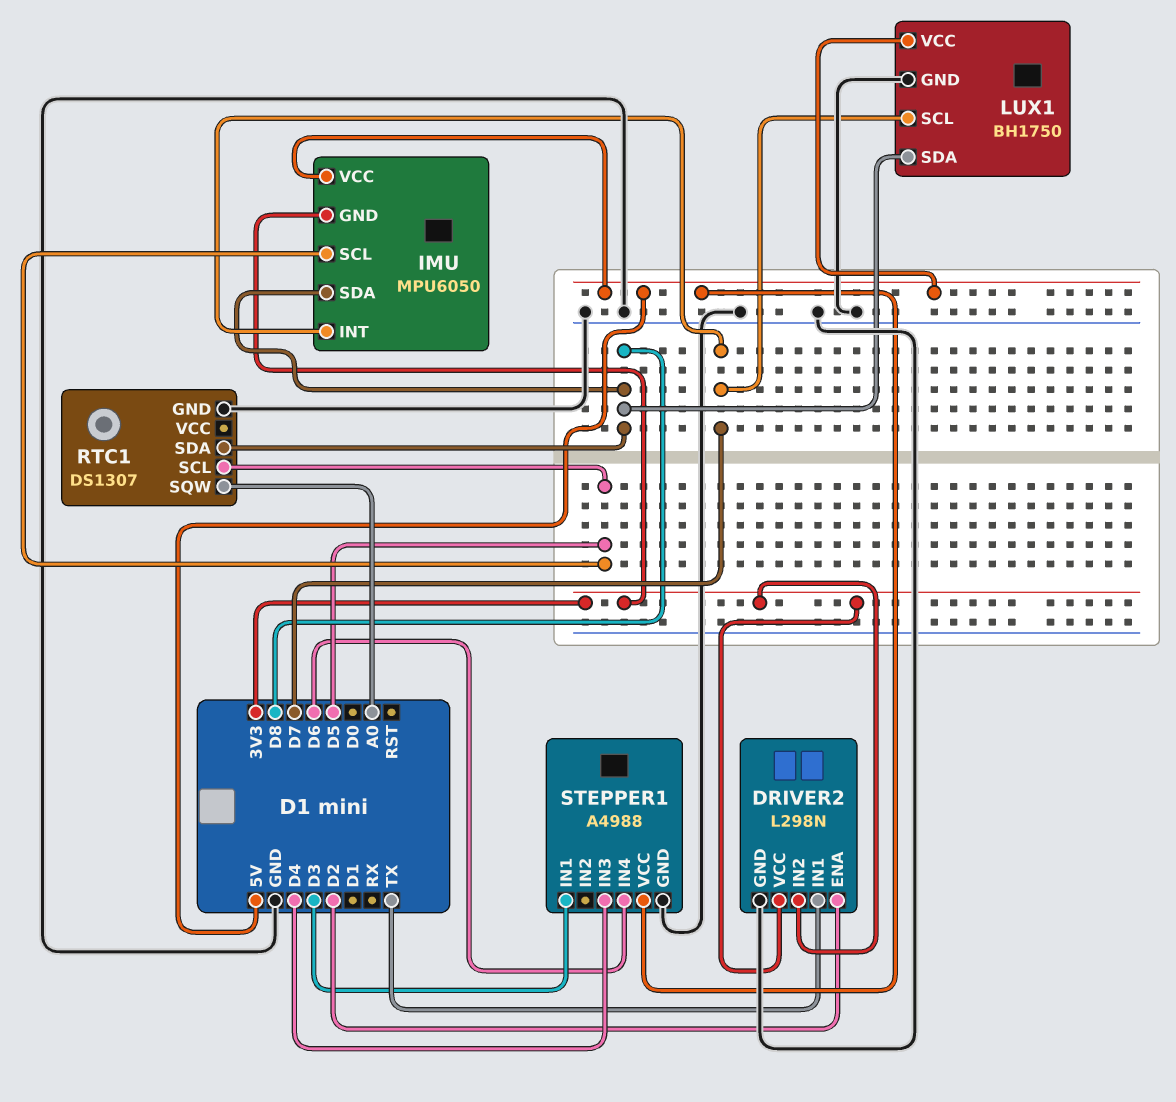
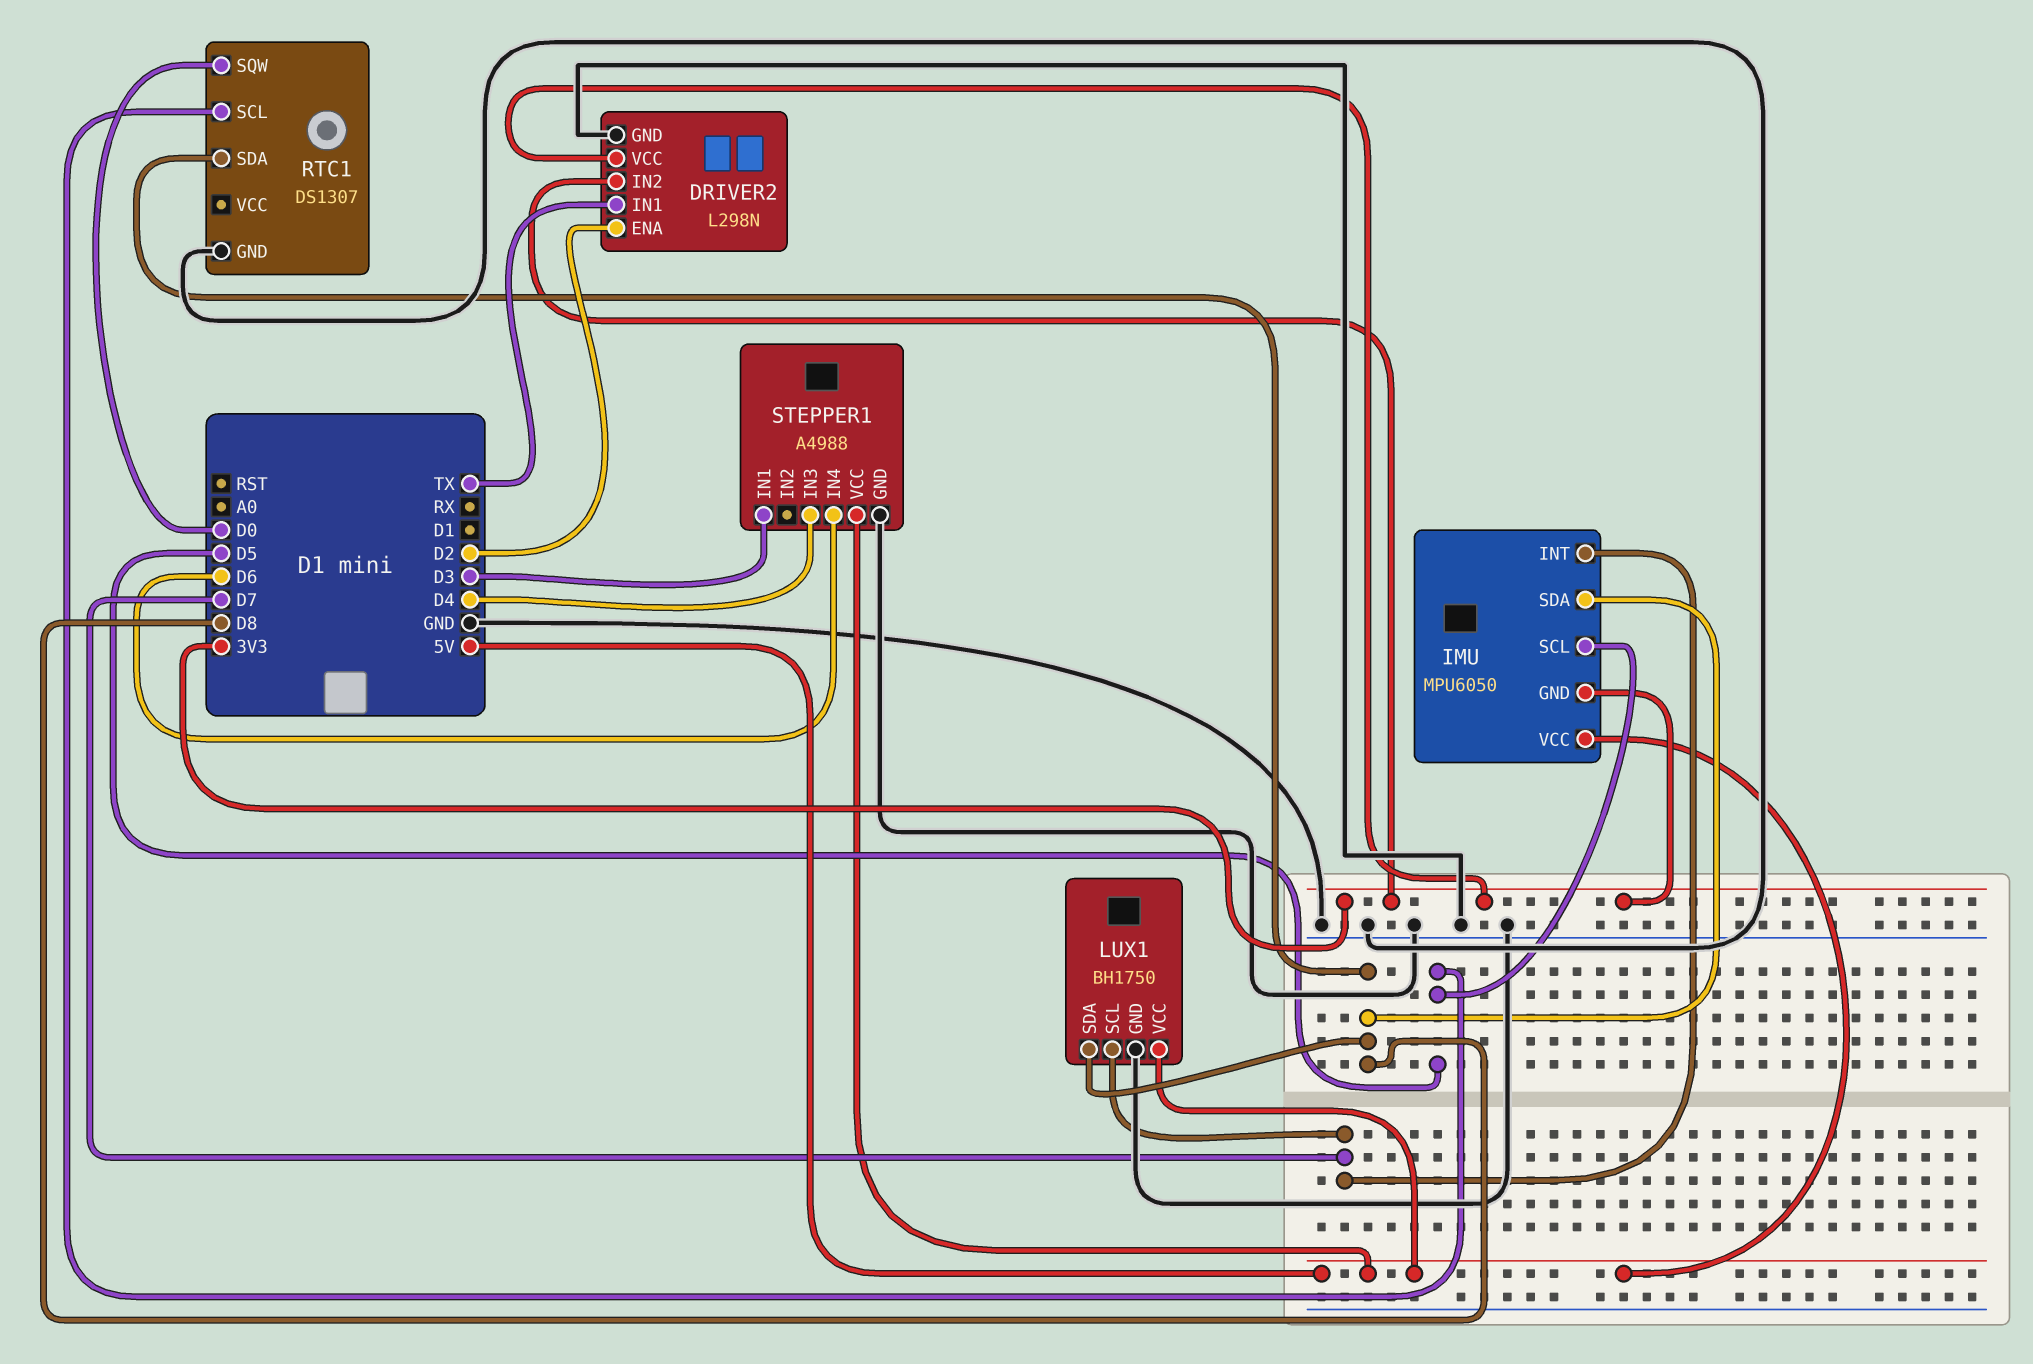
RTC1 pin SQW: A0 -> D0

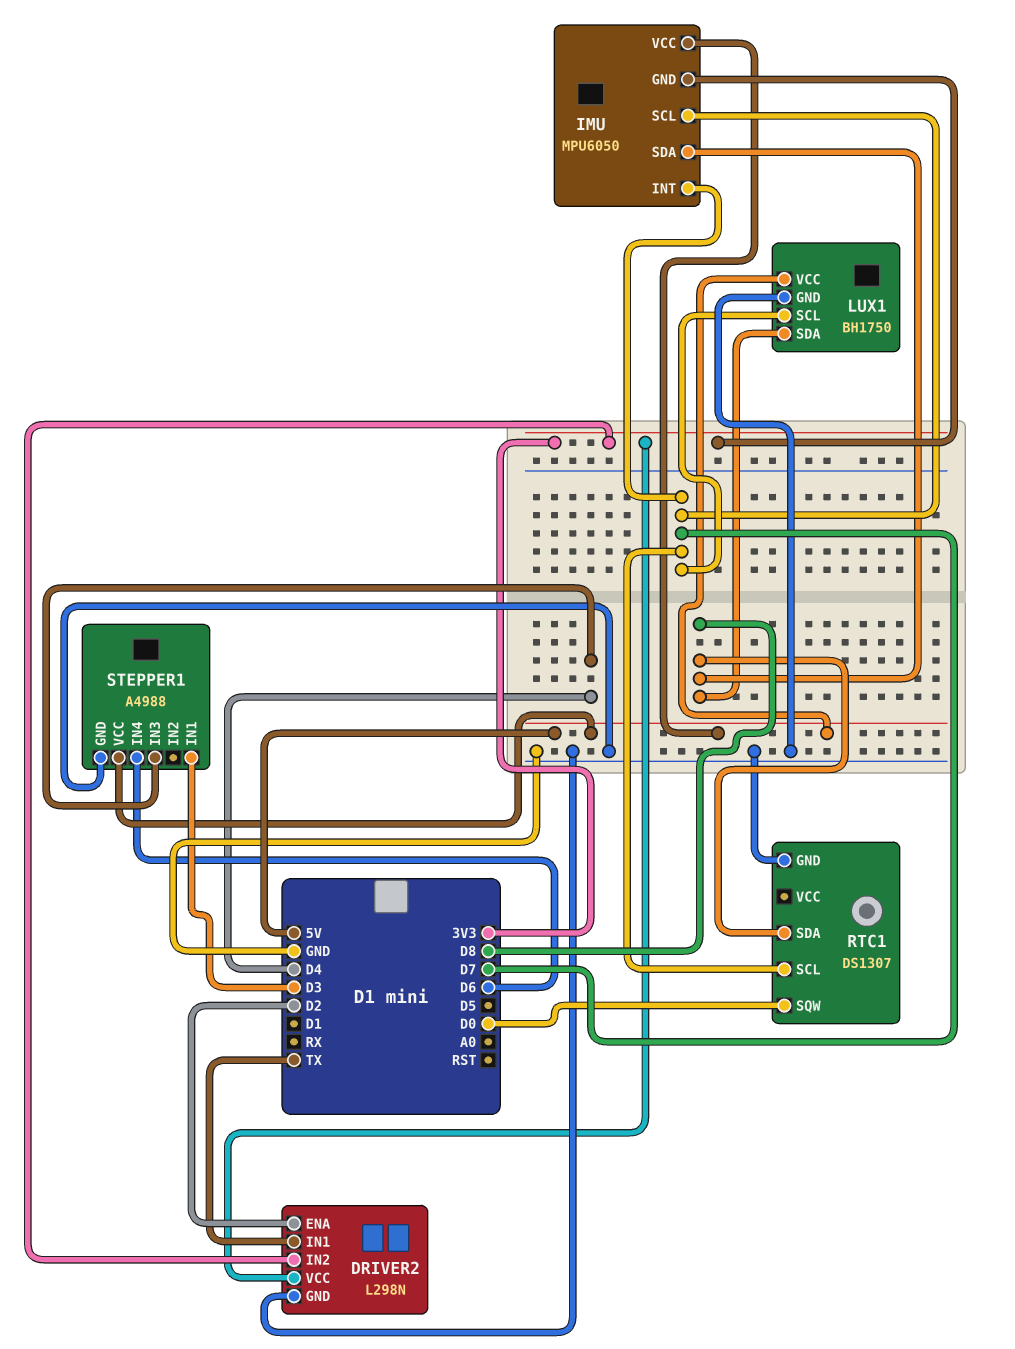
IMU pin SCL: D5 -> D7
RTC1 pin SCL: D5 -> D7

